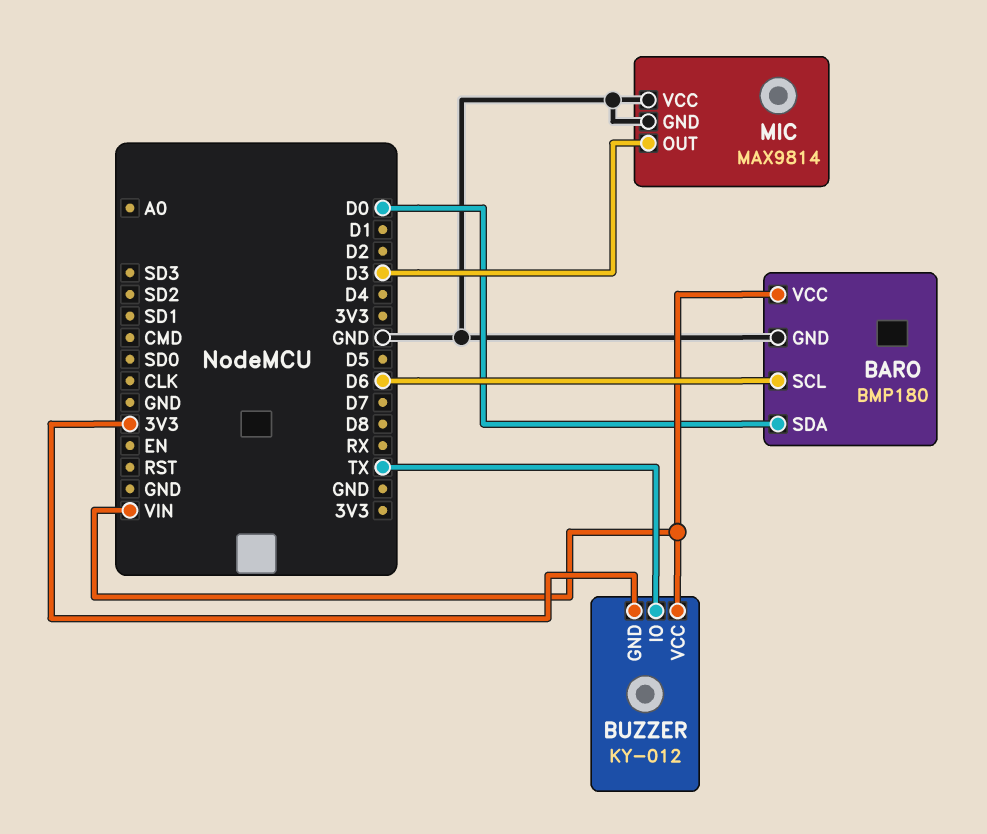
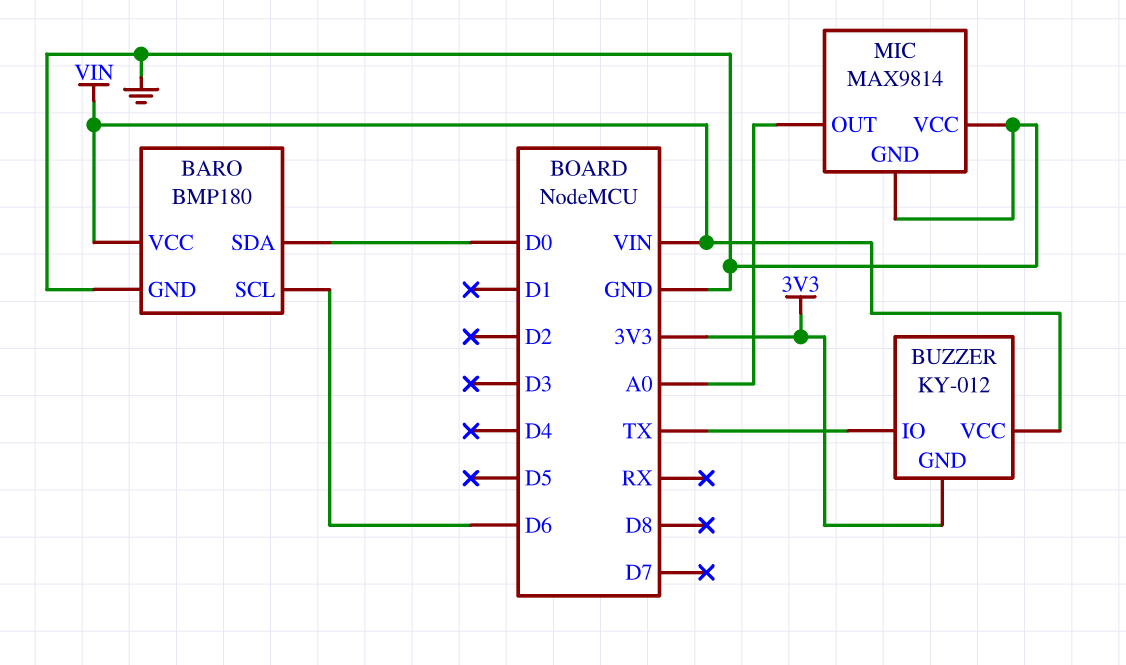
MIC pin OUT: D3 -> A0

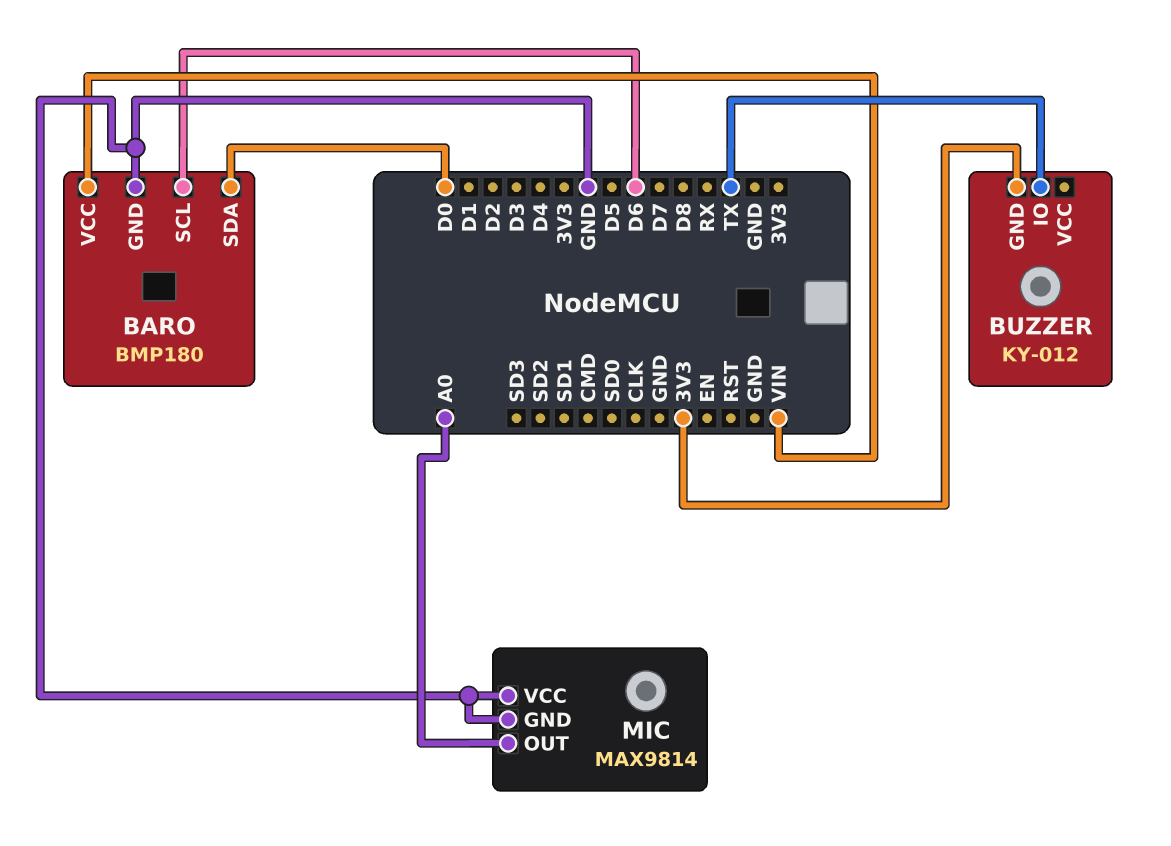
BUZZER pin VCC: VIN -> none

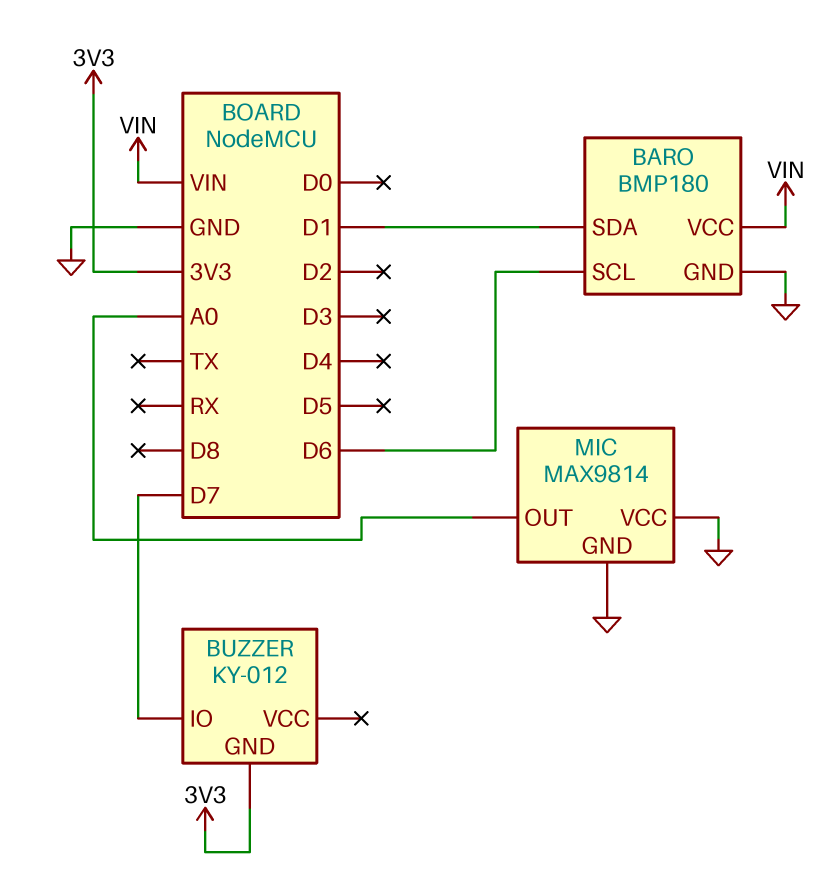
BARO pin SDA: D0 -> D1
BUZZER pin IO: TX -> D7

